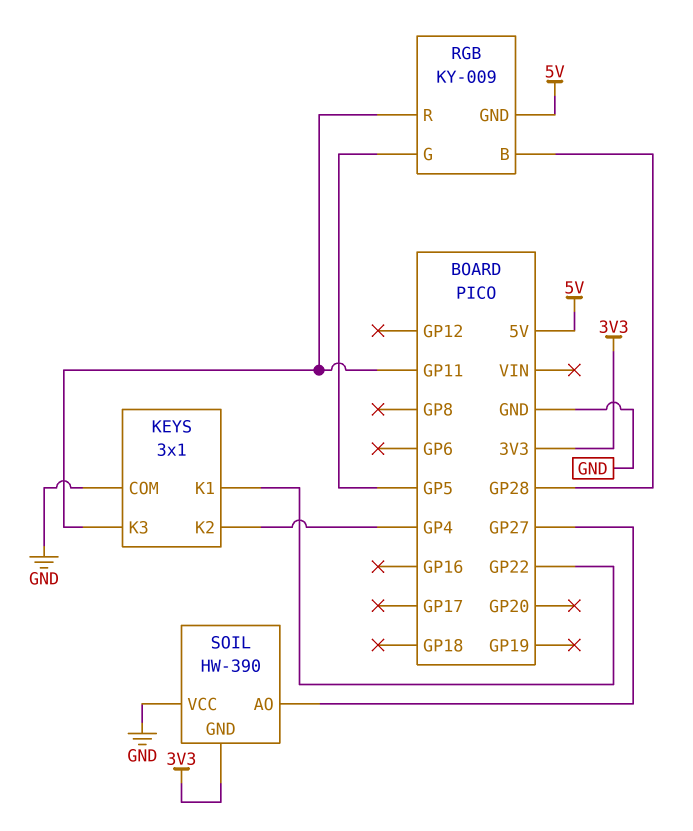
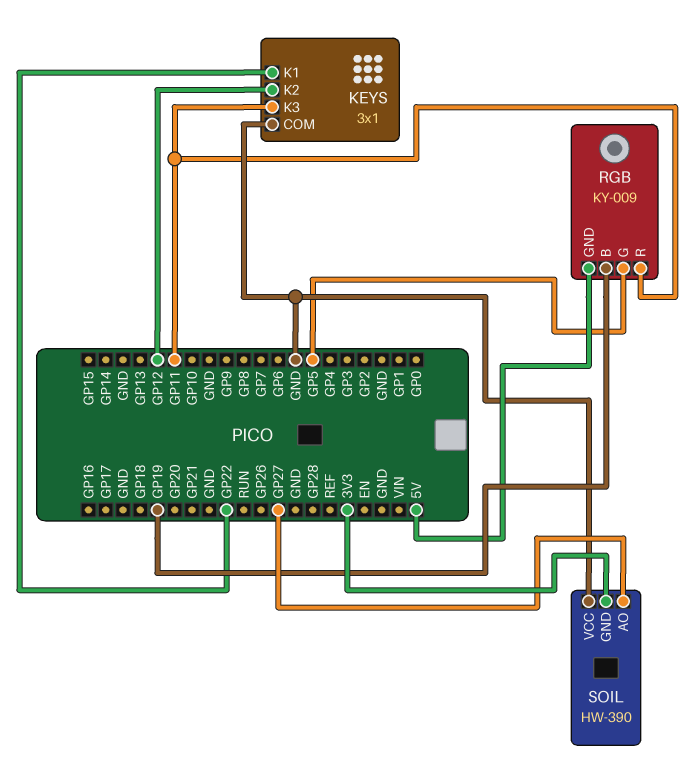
KEYS pin K2: GP4 -> GP12
RGB pin B: GP28 -> GP19

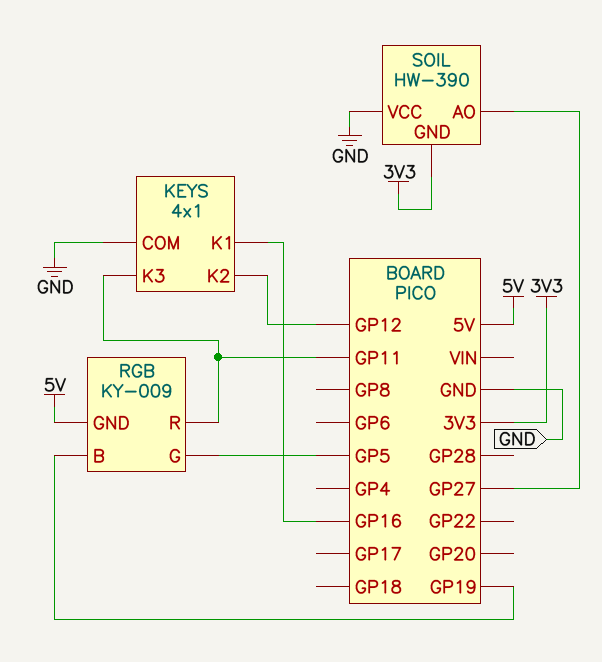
KEYS: 3x1 -> 4x1
KEYS pin K1: GP22 -> GP16

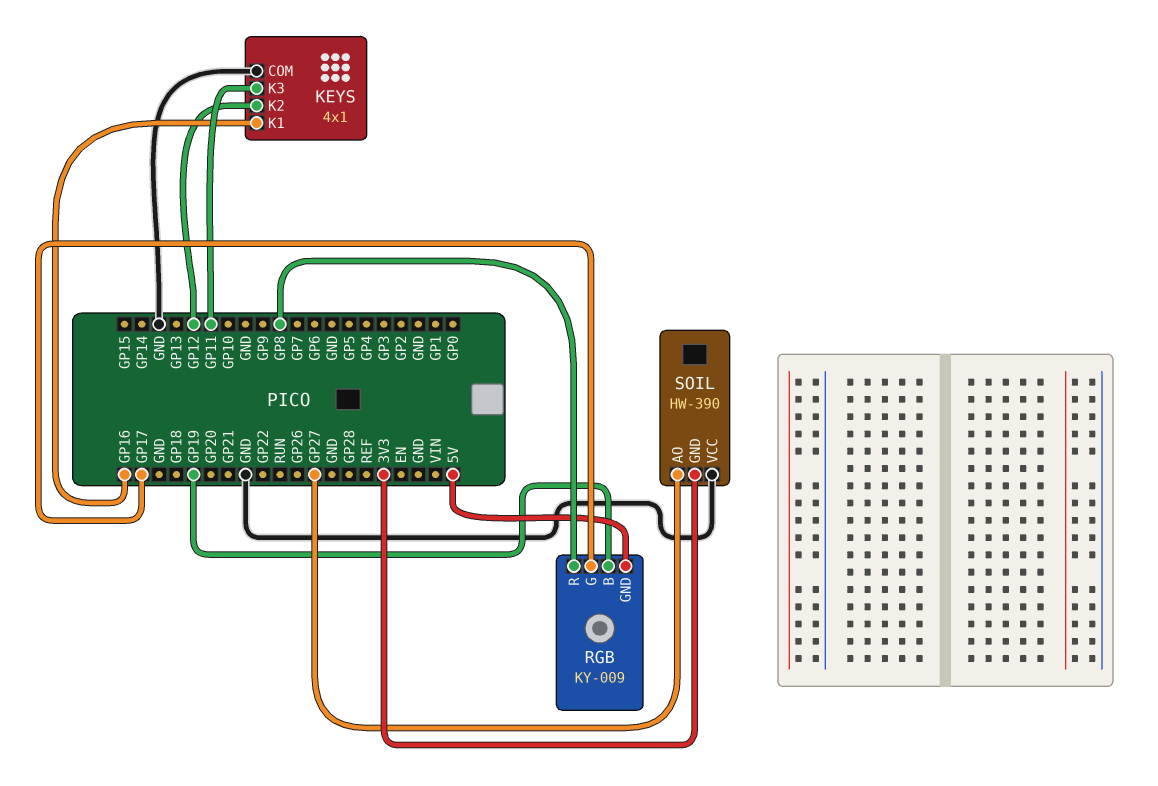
RGB pin G: GP5 -> GP17
RGB pin R: GP11 -> GP8

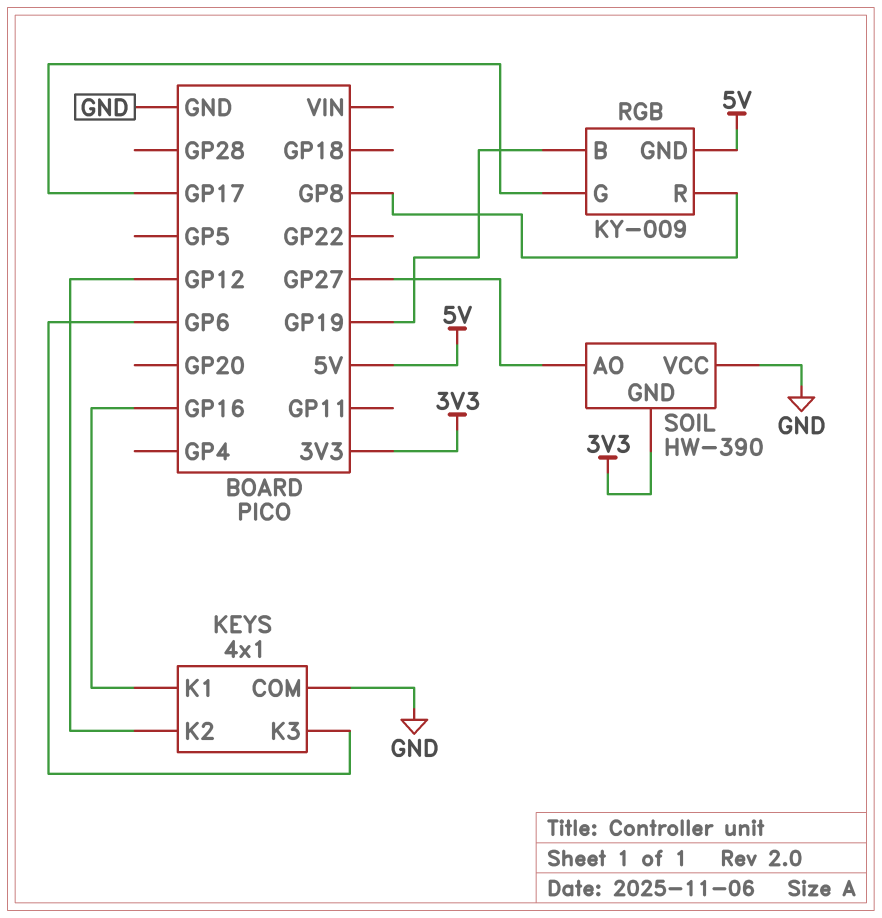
KEYS pin K3: GP11 -> GP6

